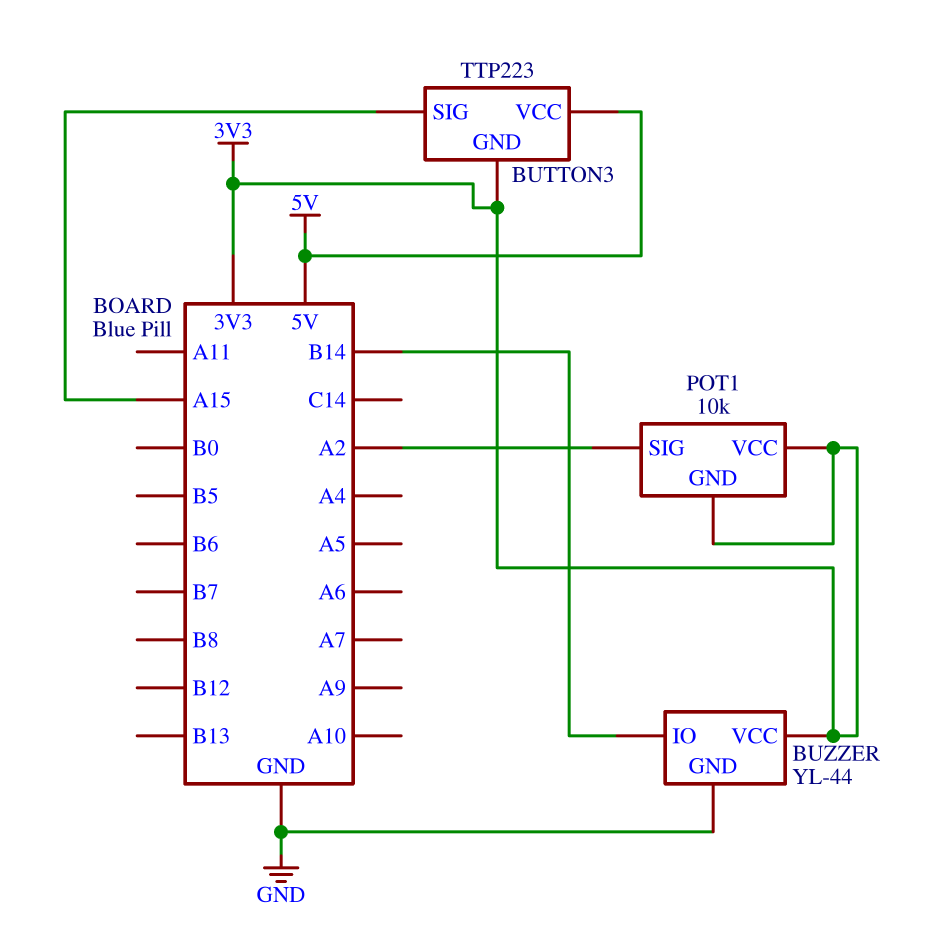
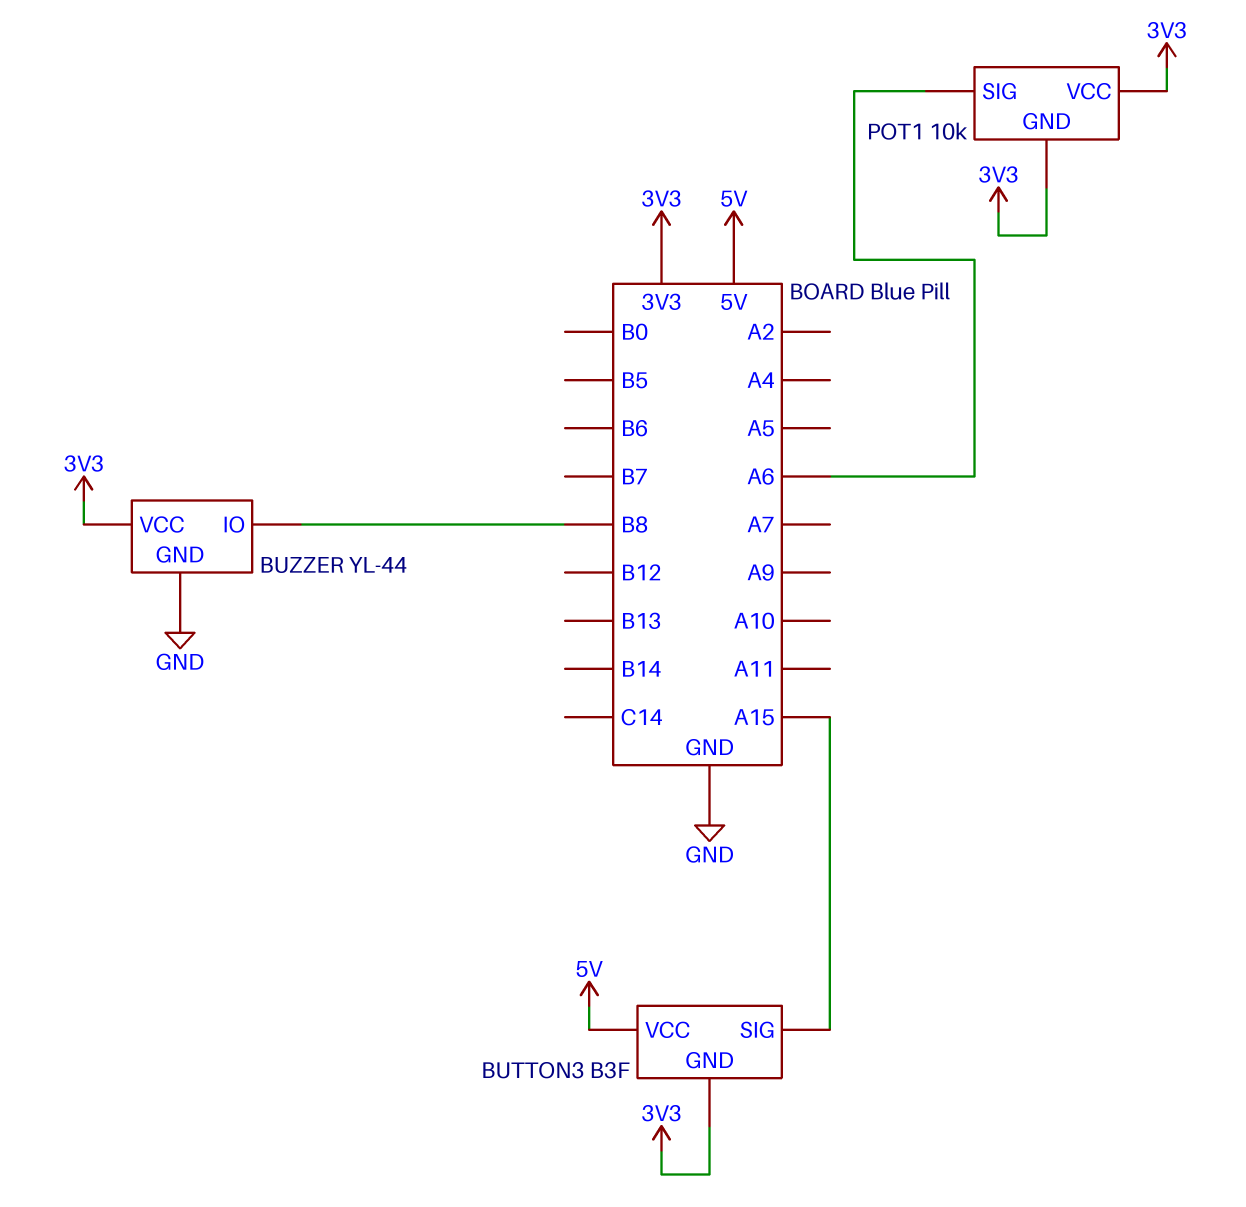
BUTTON3: TTP223 -> B3F
BUZZER pin IO: B14 -> B8
POT1 pin SIG: A2 -> A6

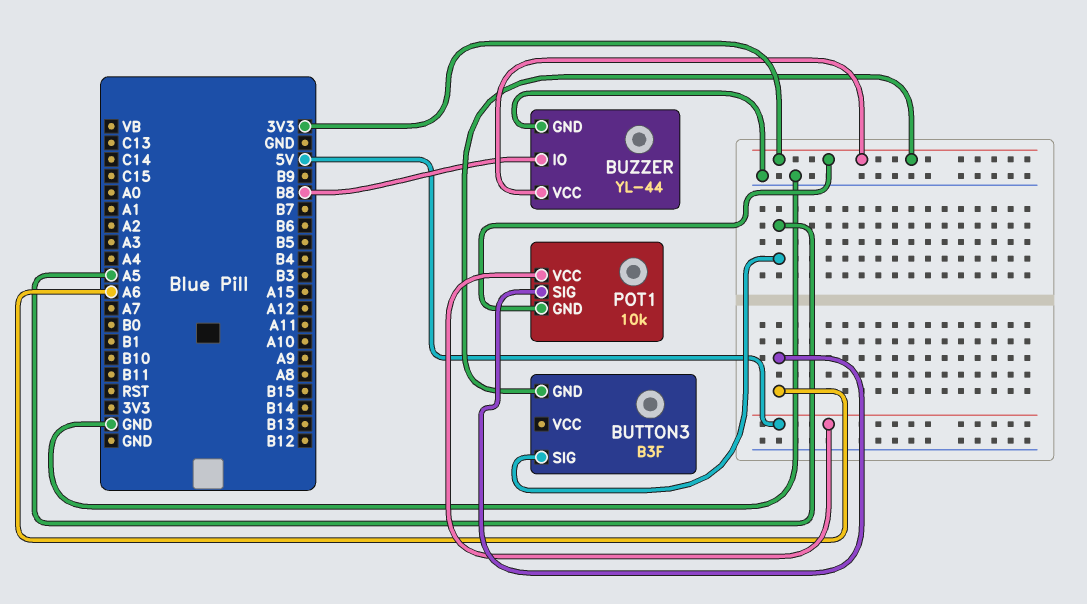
BUTTON3 pin SIG: A15 -> A5
BUTTON3 pin VCC: 5V -> none
POT1 pin VCC: 3V3 -> 5V

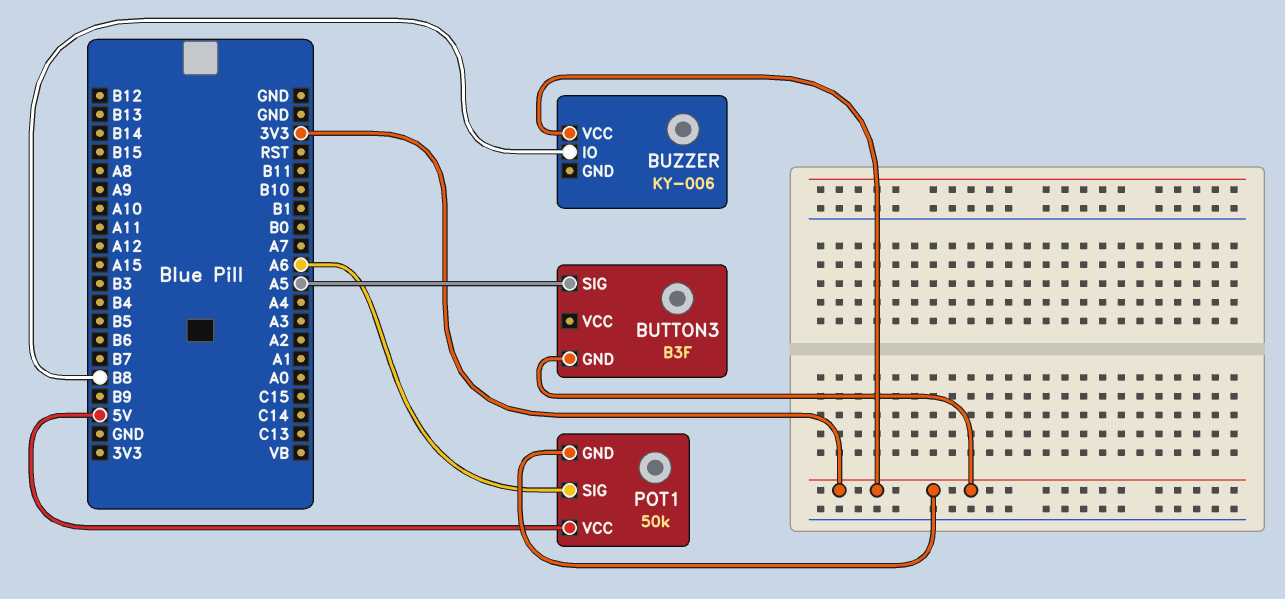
BUZZER: YL-44 -> KY-006
BUZZER pin GND: GND -> none
POT1: 10k -> 50k

